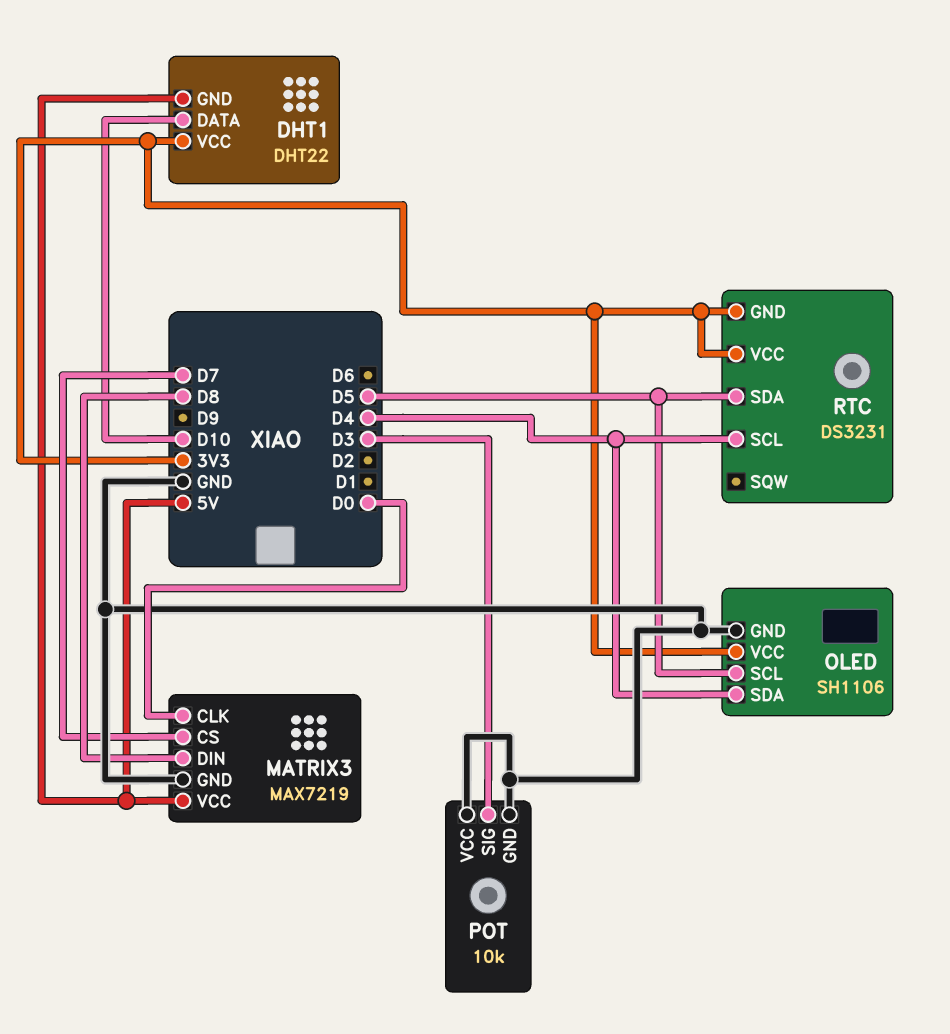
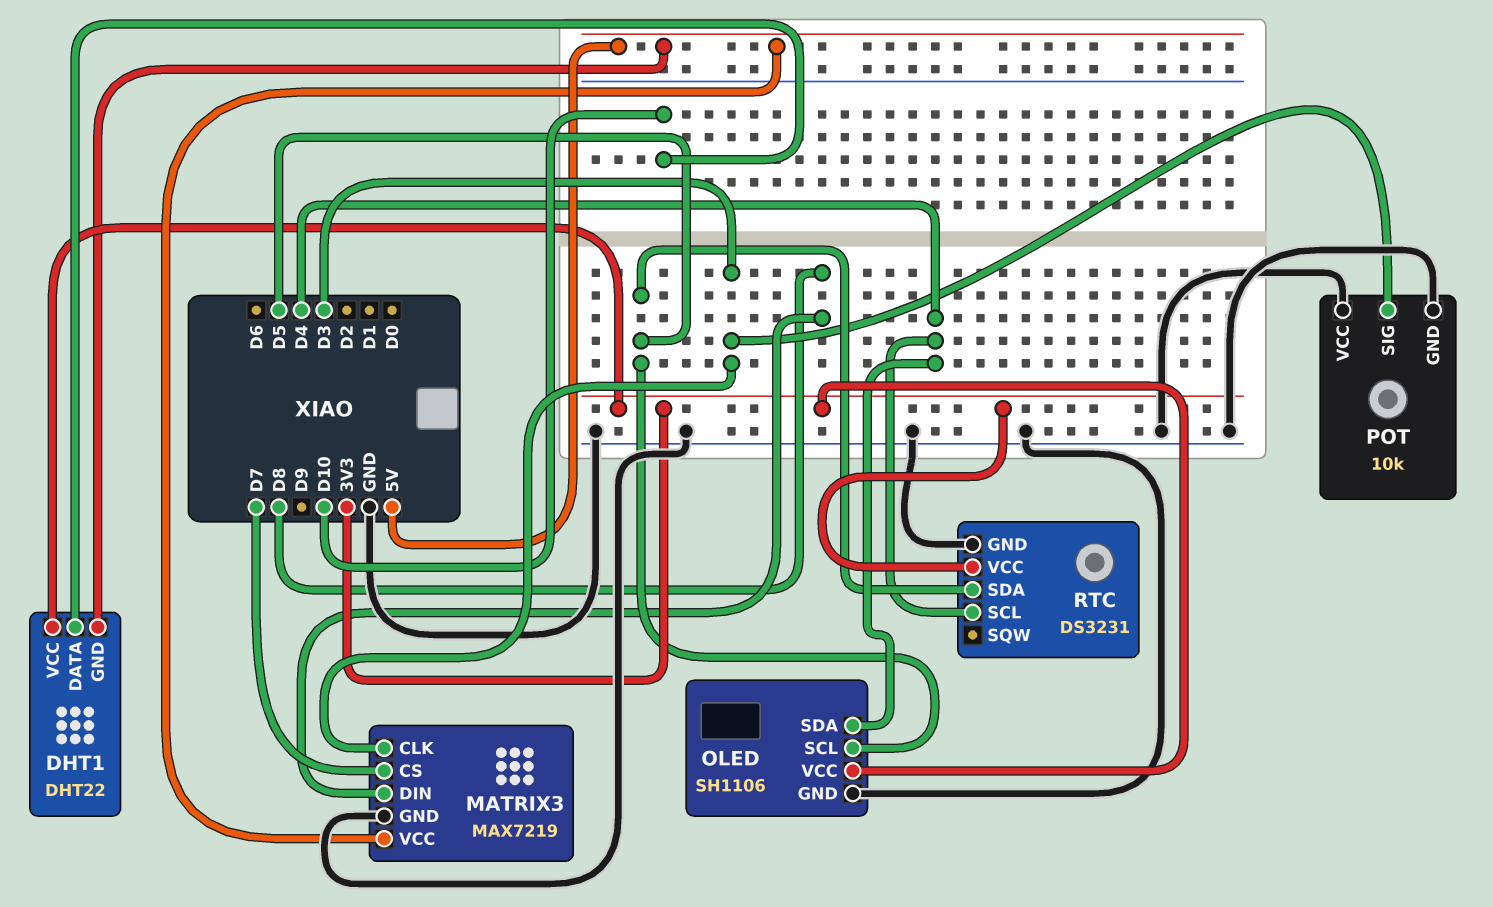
MATRIX3 pin CLK: D0 -> D3
RTC pin GND: 3V3 -> GND

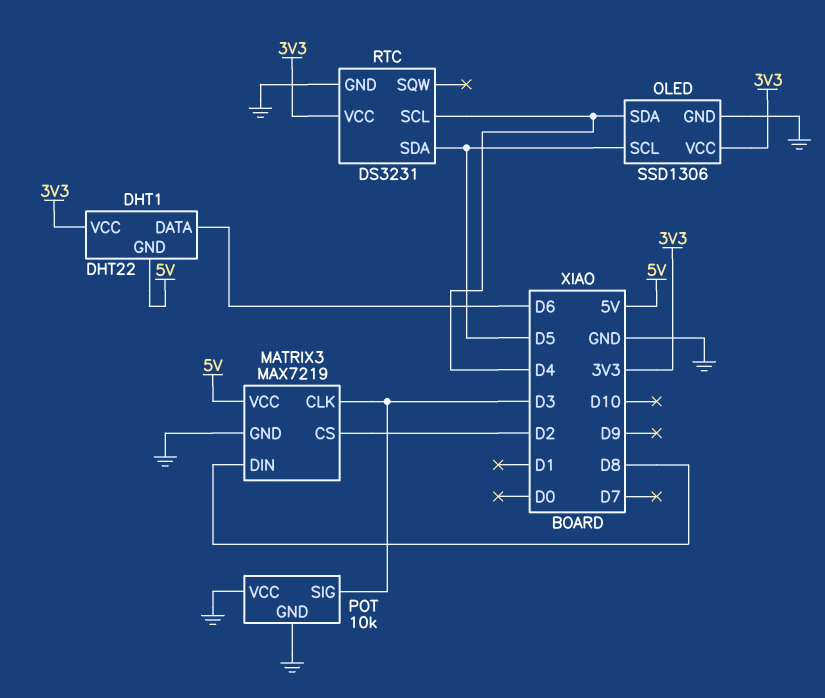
DHT1 pin DATA: D10 -> D6
MATRIX3 pin CS: D7 -> D2
OLED: SH1106 -> SSD1306

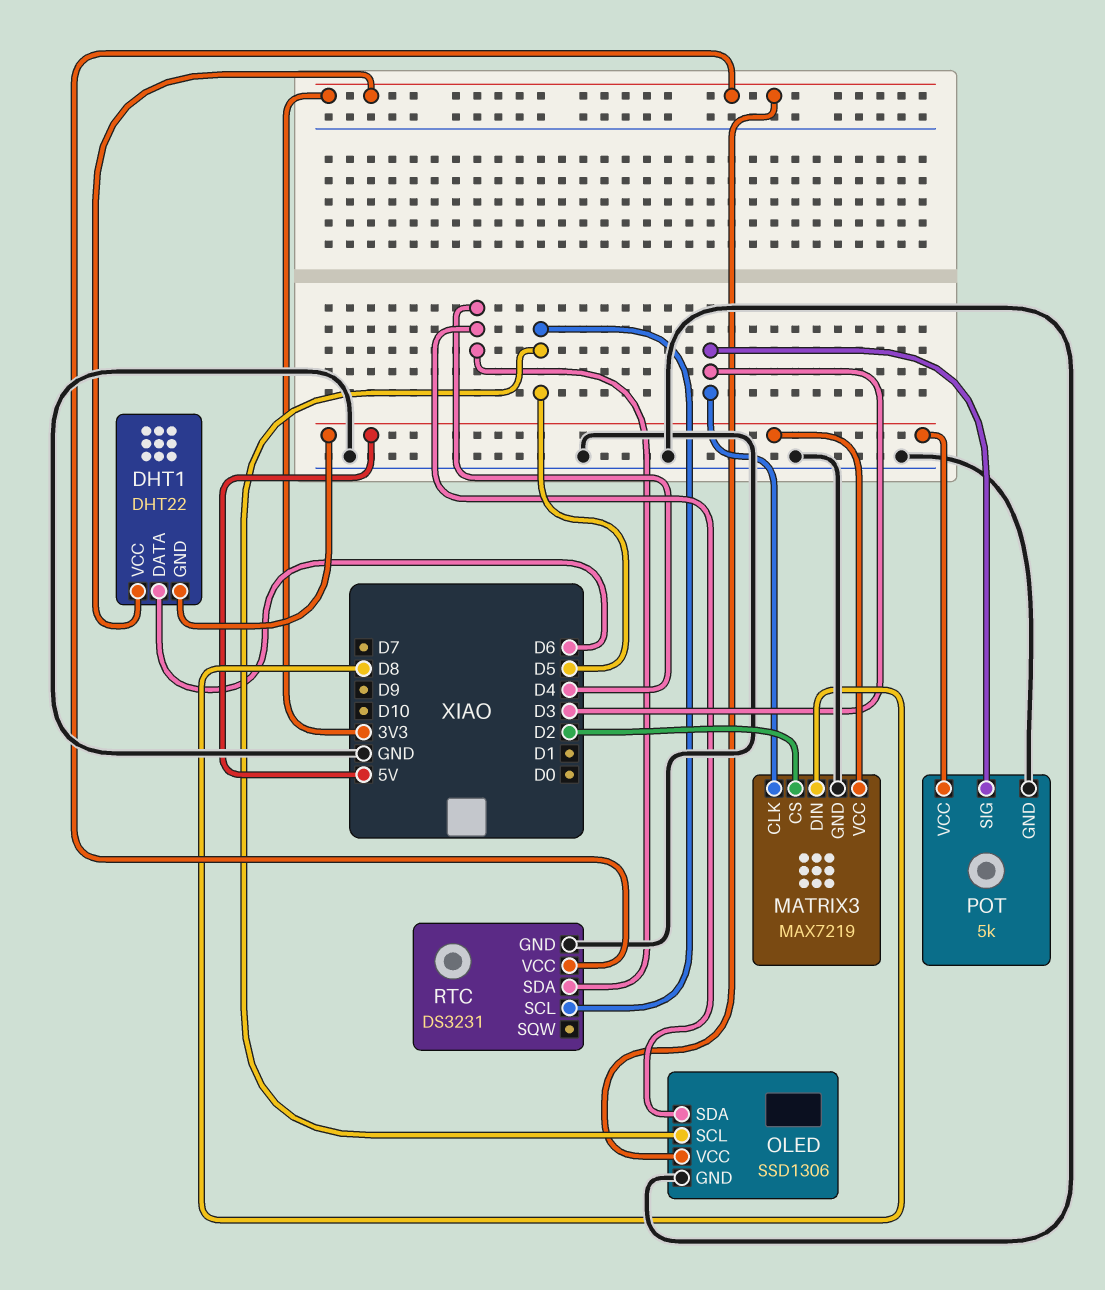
POT: 10k -> 5k
POT pin VCC: GND -> 5V
RTC pin SCL: D4 -> D5
RTC pin SDA: D5 -> D4

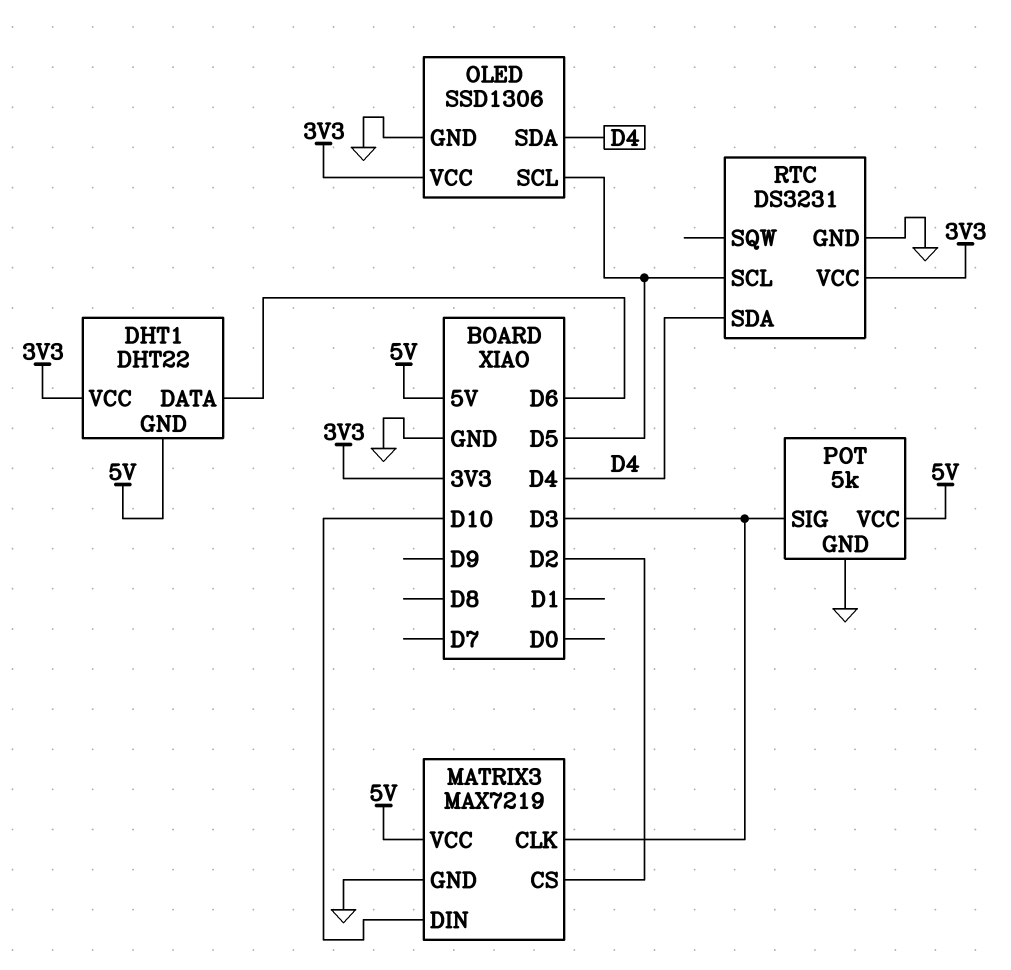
MATRIX3 pin DIN: D8 -> D10

